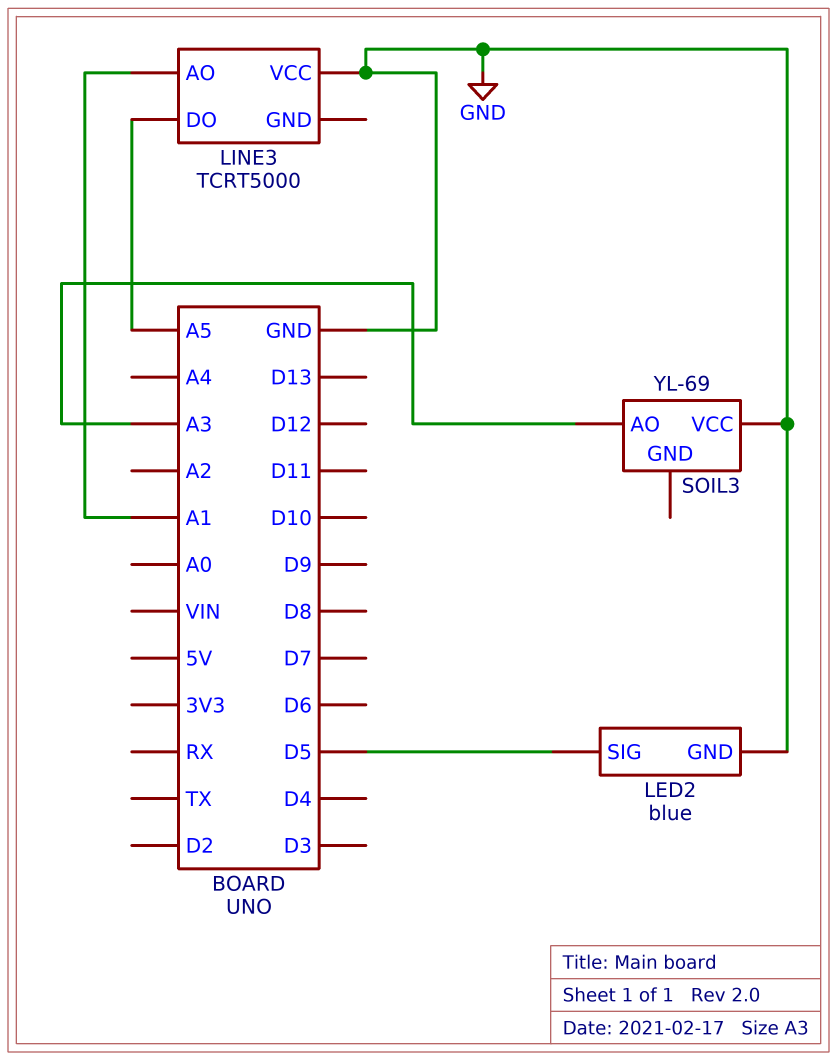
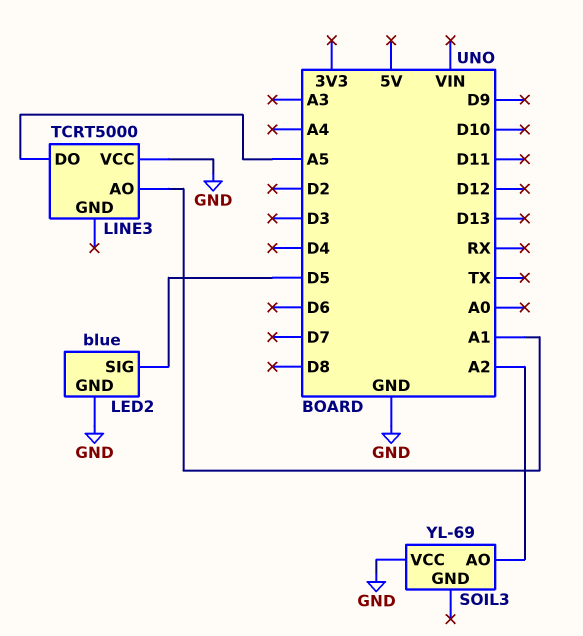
SOIL3 pin AO: A3 -> A2

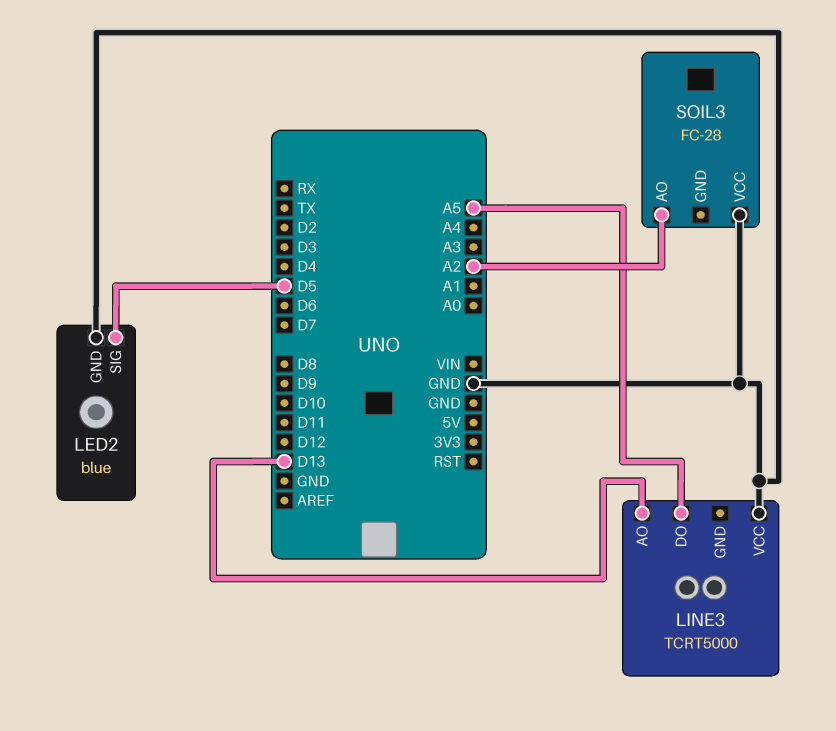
LINE3 pin AO: A1 -> D13
SOIL3: YL-69 -> FC-28

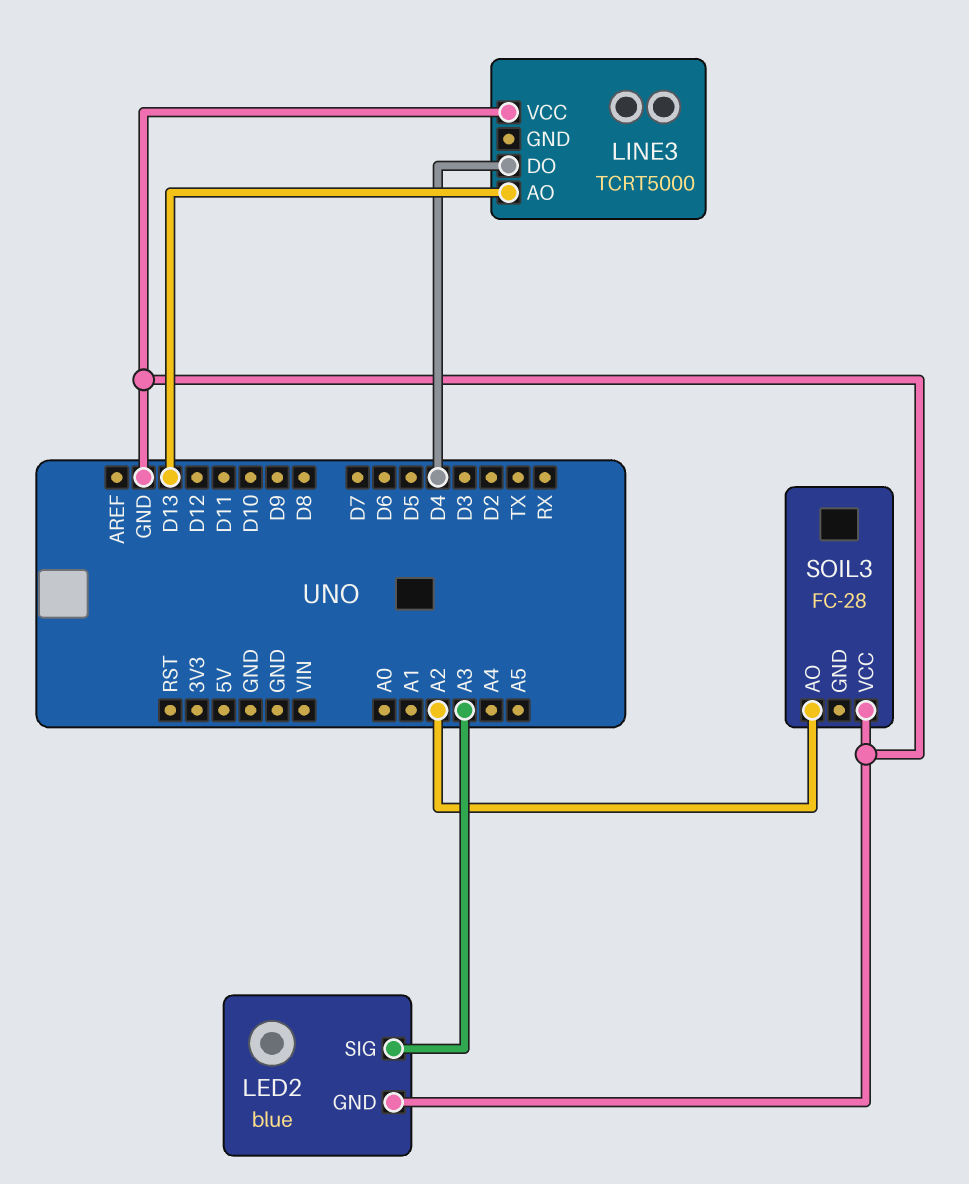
LED2 pin SIG: D5 -> A3
LINE3 pin DO: A5 -> D4

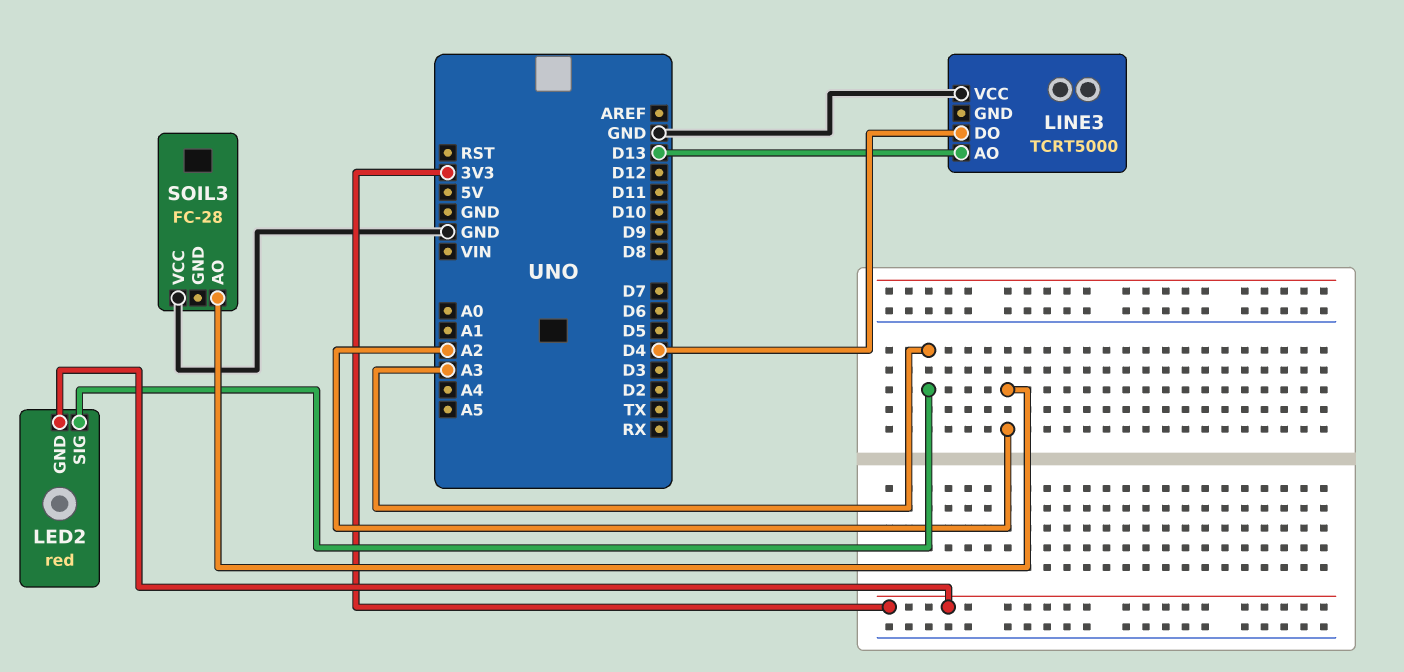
LED2: blue -> red
LED2 pin GND: GND -> 3V3

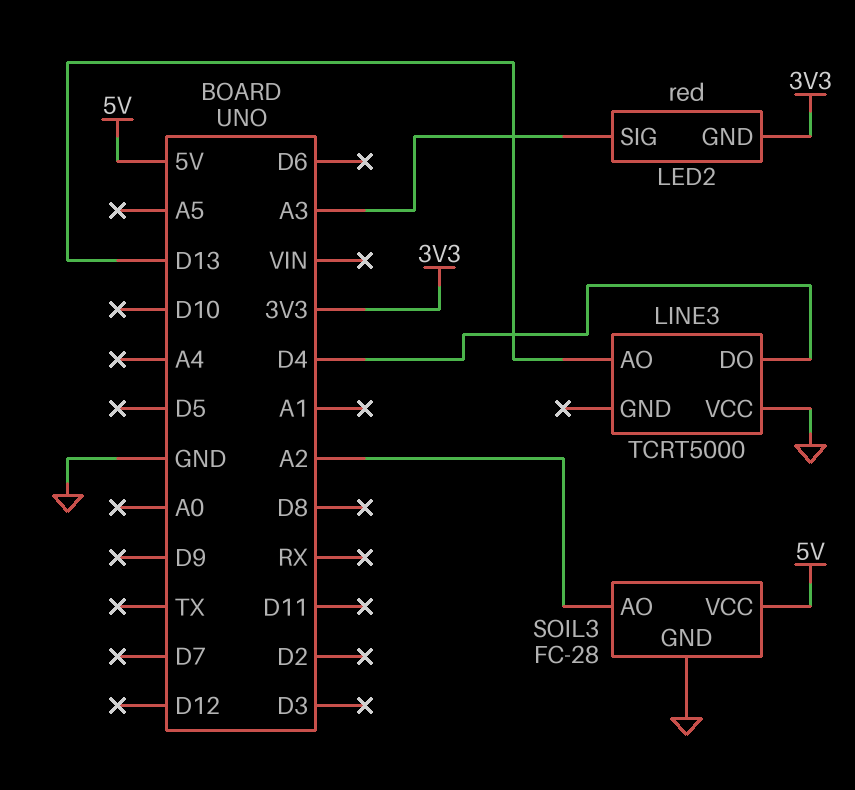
SOIL3 pin GND: none -> GND
SOIL3 pin VCC: GND -> 5V

